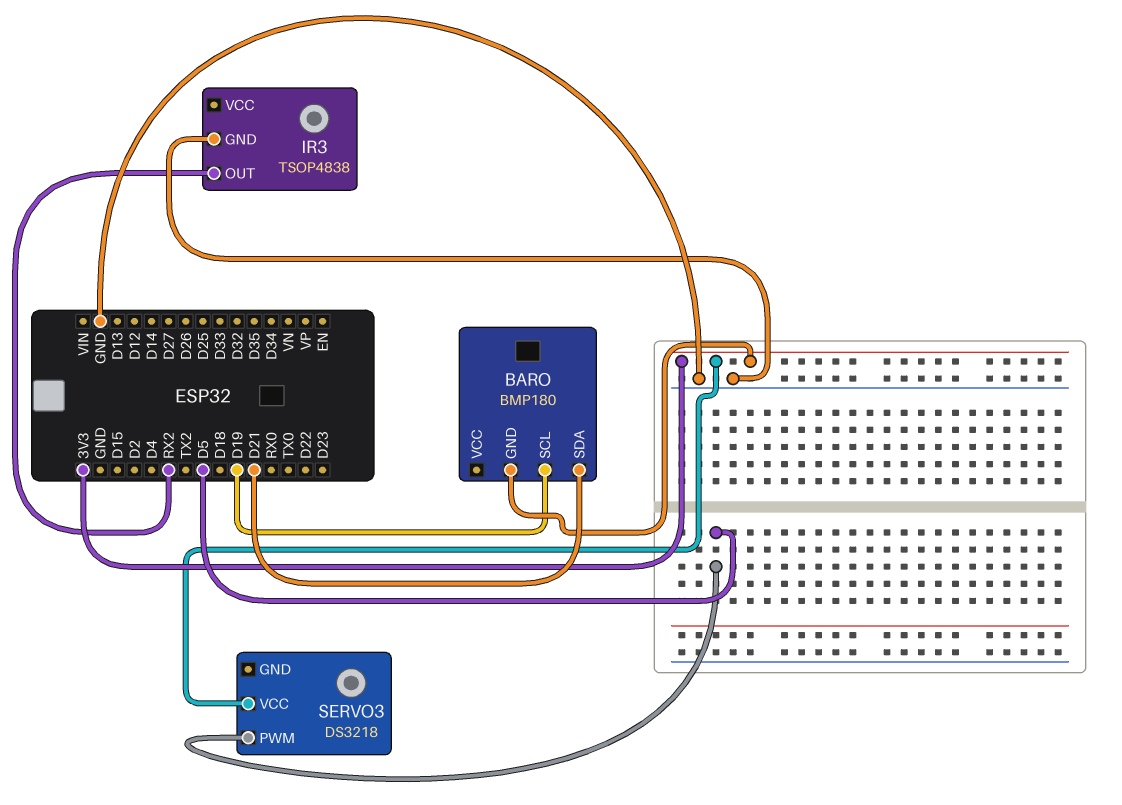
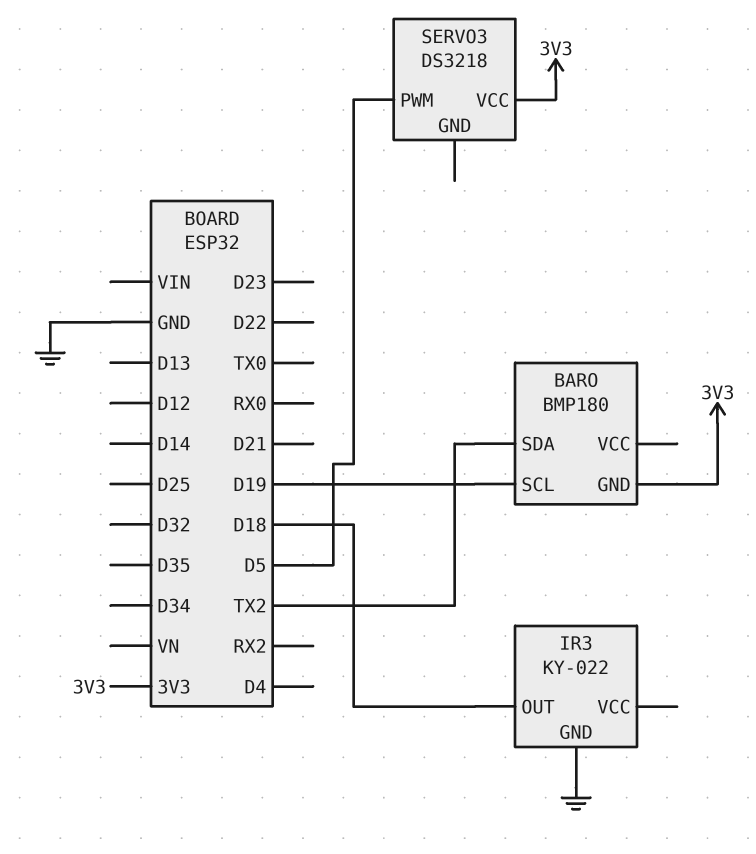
BARO pin SDA: D21 -> TX2
IR3: TSOP4838 -> KY-022
IR3 pin OUT: RX2 -> D18

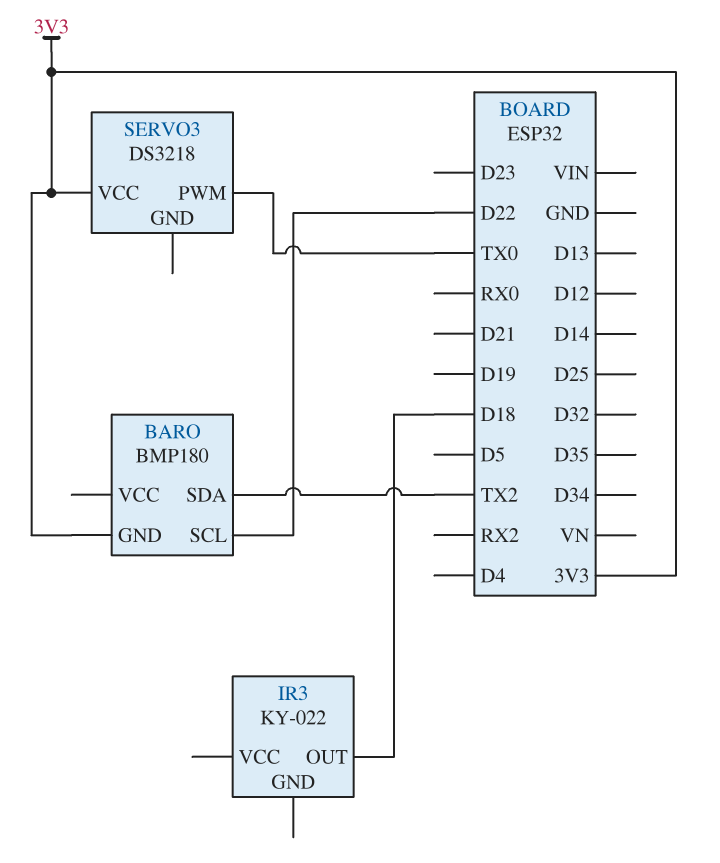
BARO pin SCL: D19 -> D22
IR3 pin GND: GND -> none
SERVO3 pin PWM: D5 -> TX0

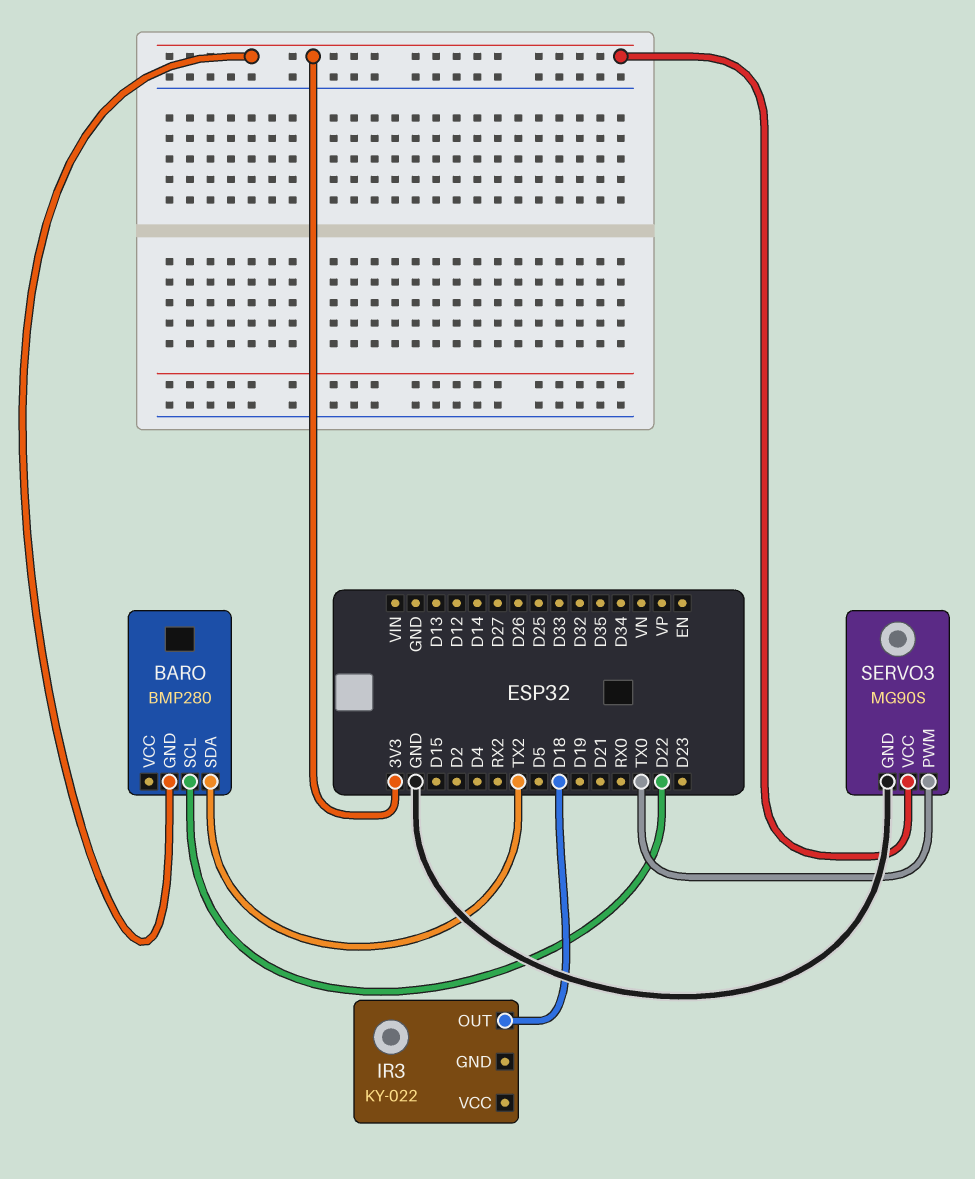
BARO: BMP180 -> BMP280
SERVO3: DS3218 -> MG90S
SERVO3 pin GND: none -> GND

